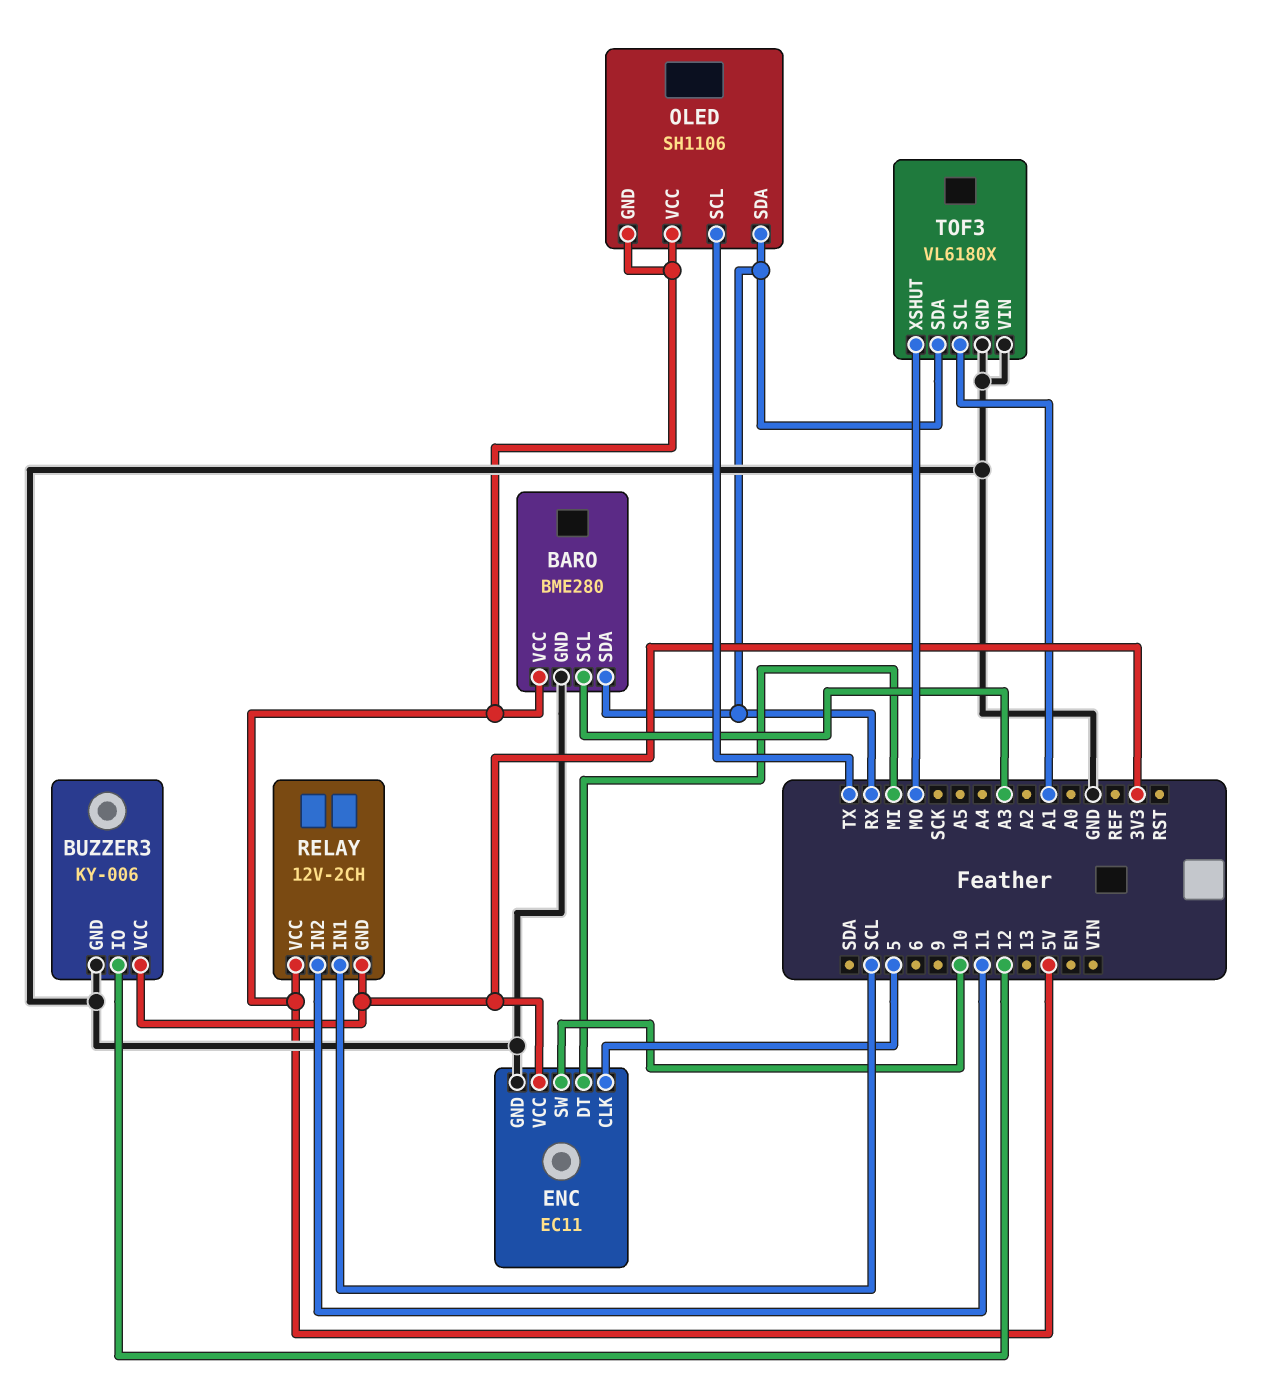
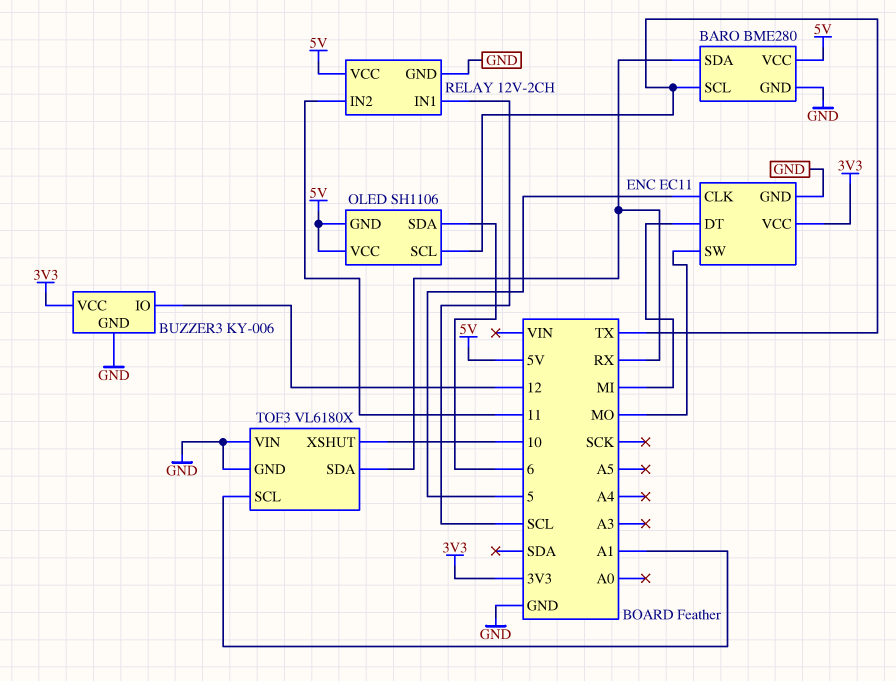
BARO pin SCL: A3 -> TX
ENC pin SW: 10 -> MO
OLED pin SDA: RX -> 6
RELAY pin GND: 3V3 -> GND
TOF3 pin XSHUT: MO -> 10

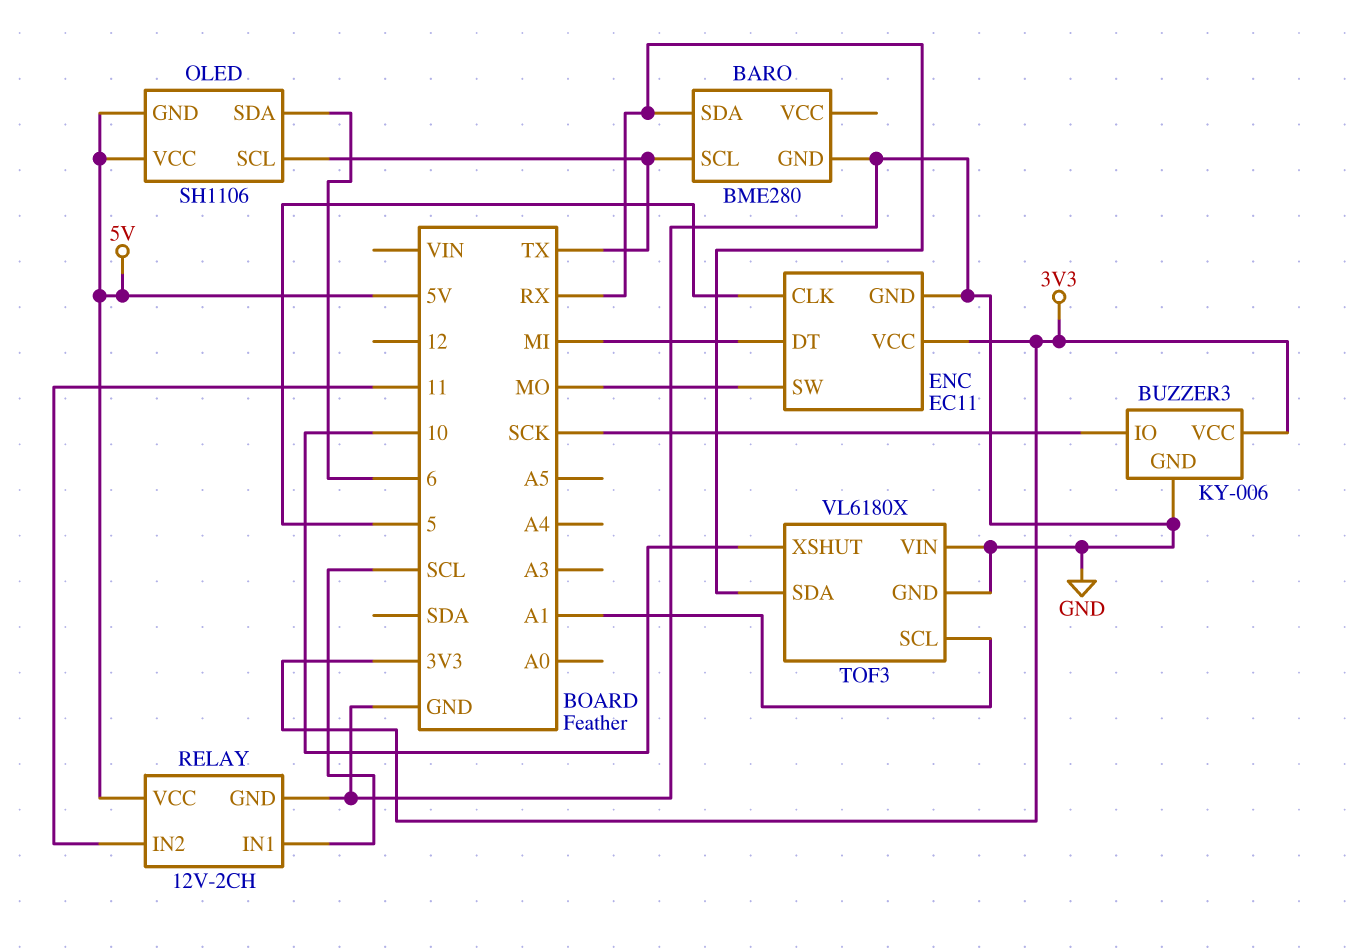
BARO pin VCC: 5V -> none
BUZZER3 pin IO: 12 -> SCK

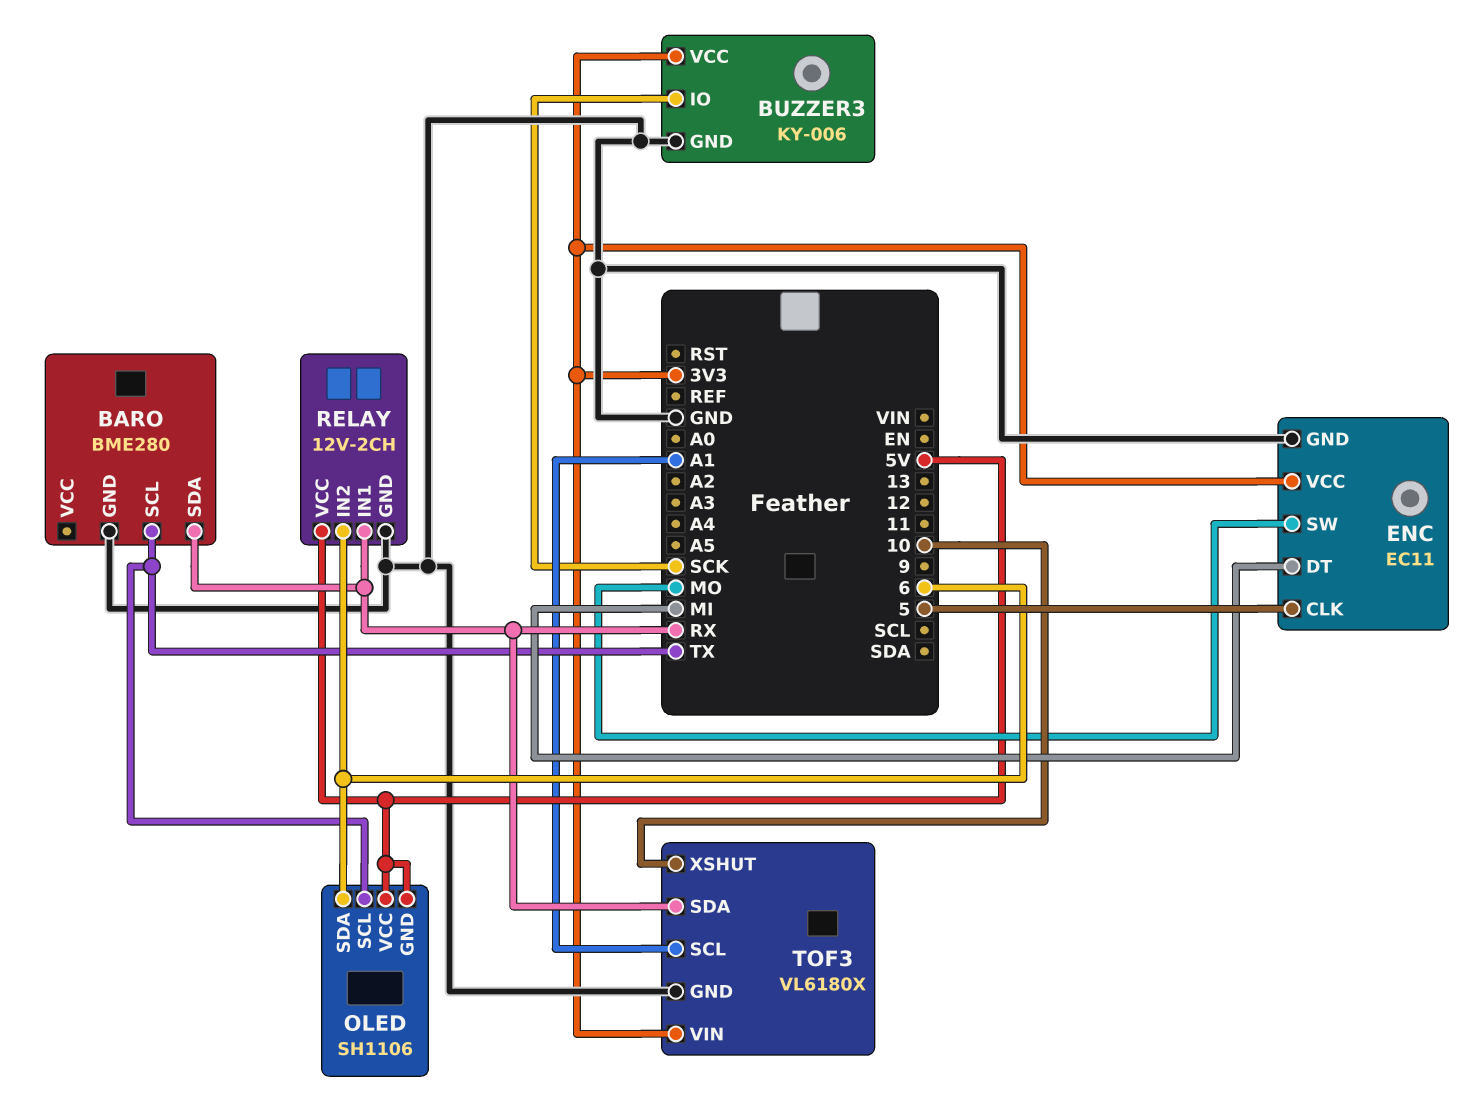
RELAY pin IN1: SCL -> RX
RELAY pin IN2: 11 -> 6
TOF3 pin VIN: GND -> 3V3

